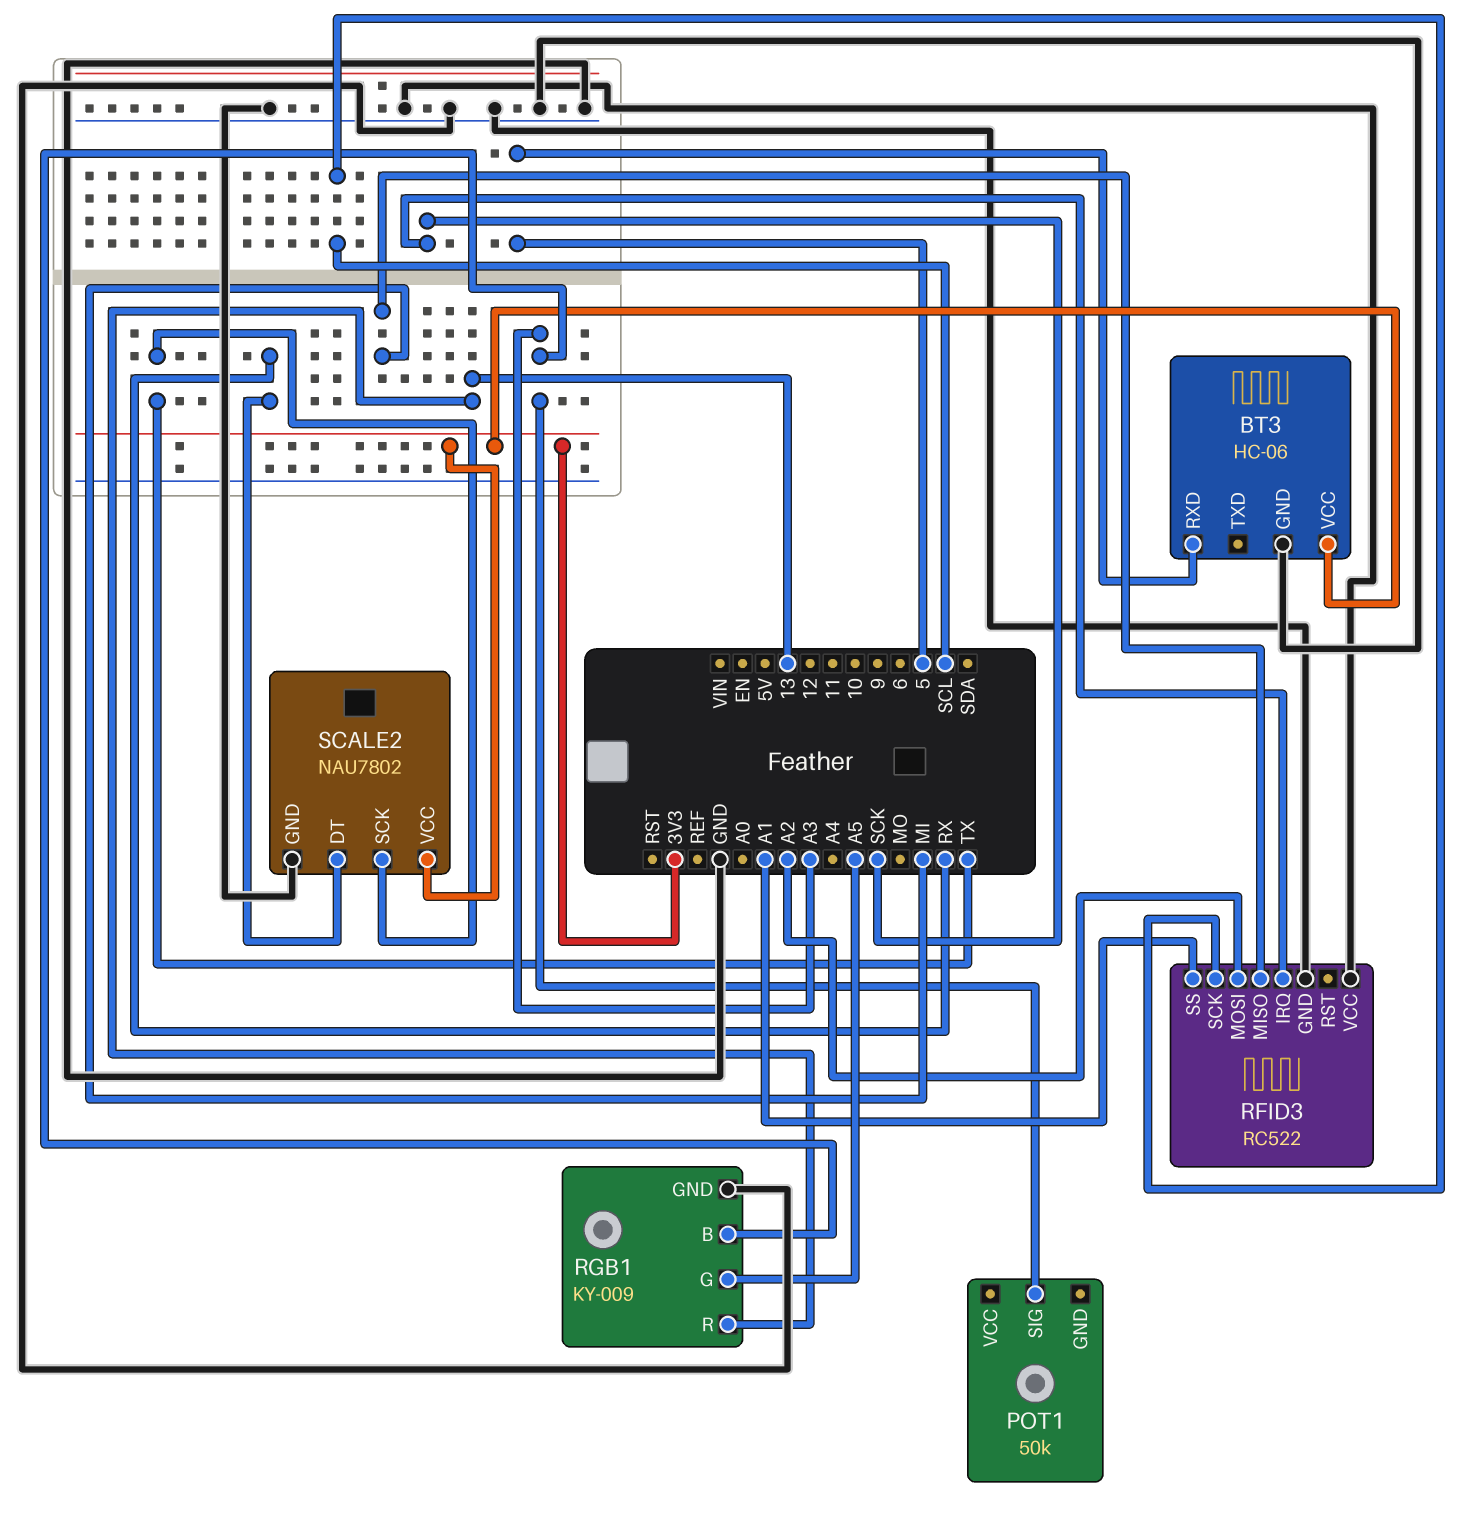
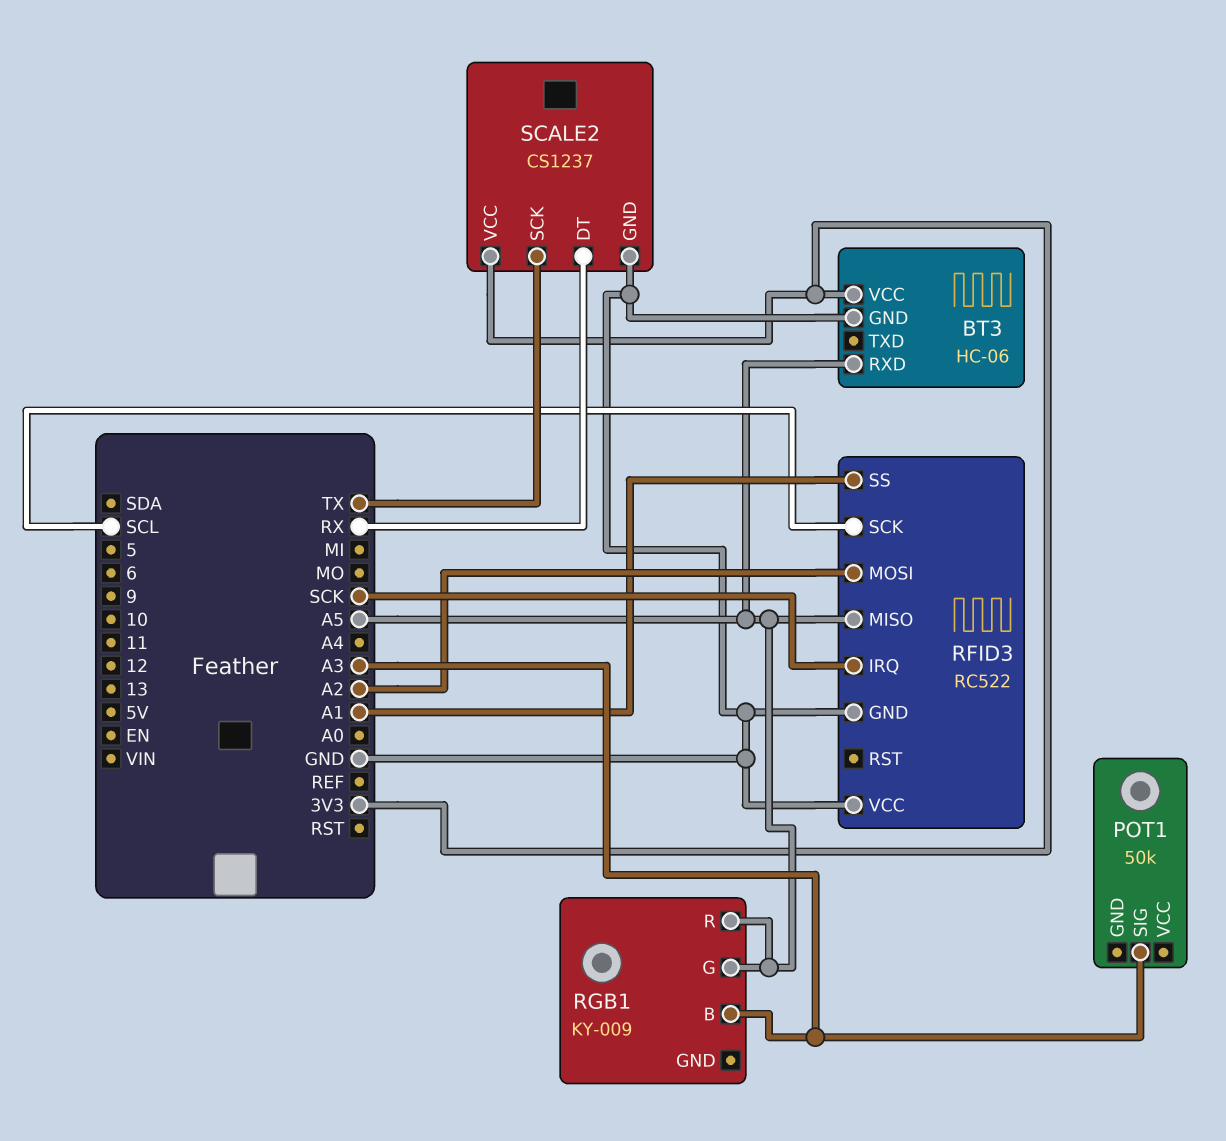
BT3 pin RXD: 5 -> A5
RFID3 pin MISO: MI -> A5
RGB1 pin GND: GND -> none
RGB1 pin R: 13 -> A5
SCALE2: NAU7802 -> CS1237

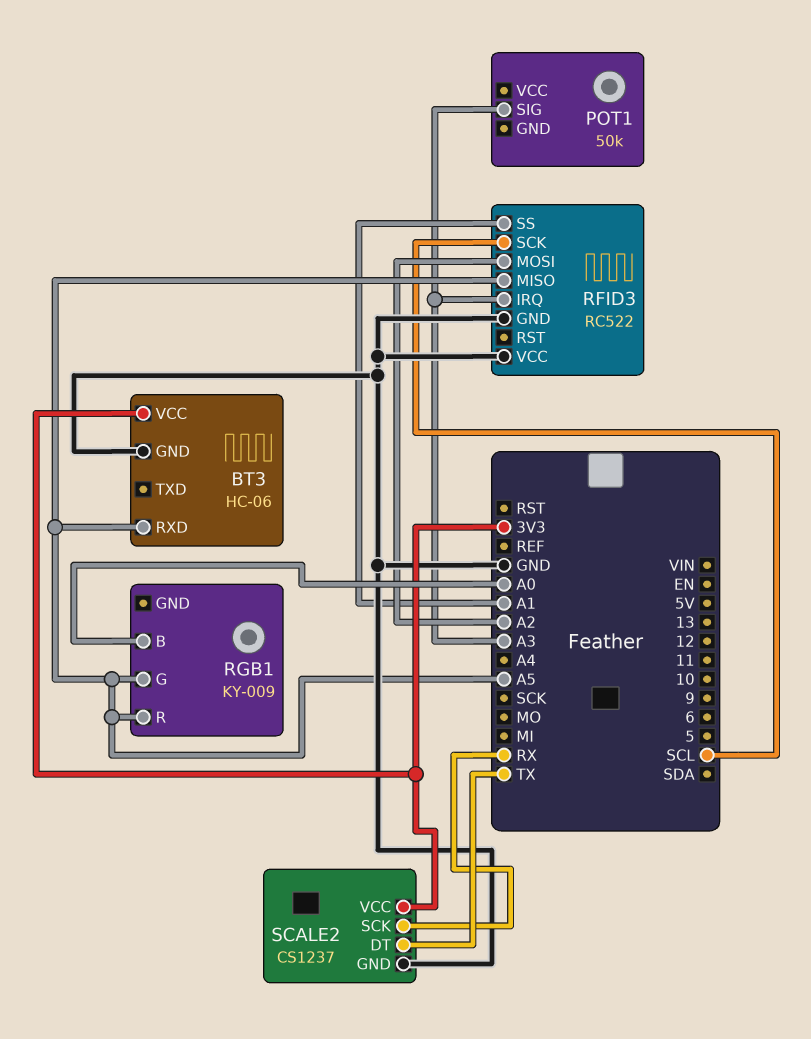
RFID3 pin IRQ: SCK -> A3
RGB1 pin B: A3 -> A0
SCALE2 pin DT: RX -> TX
SCALE2 pin SCK: TX -> RX

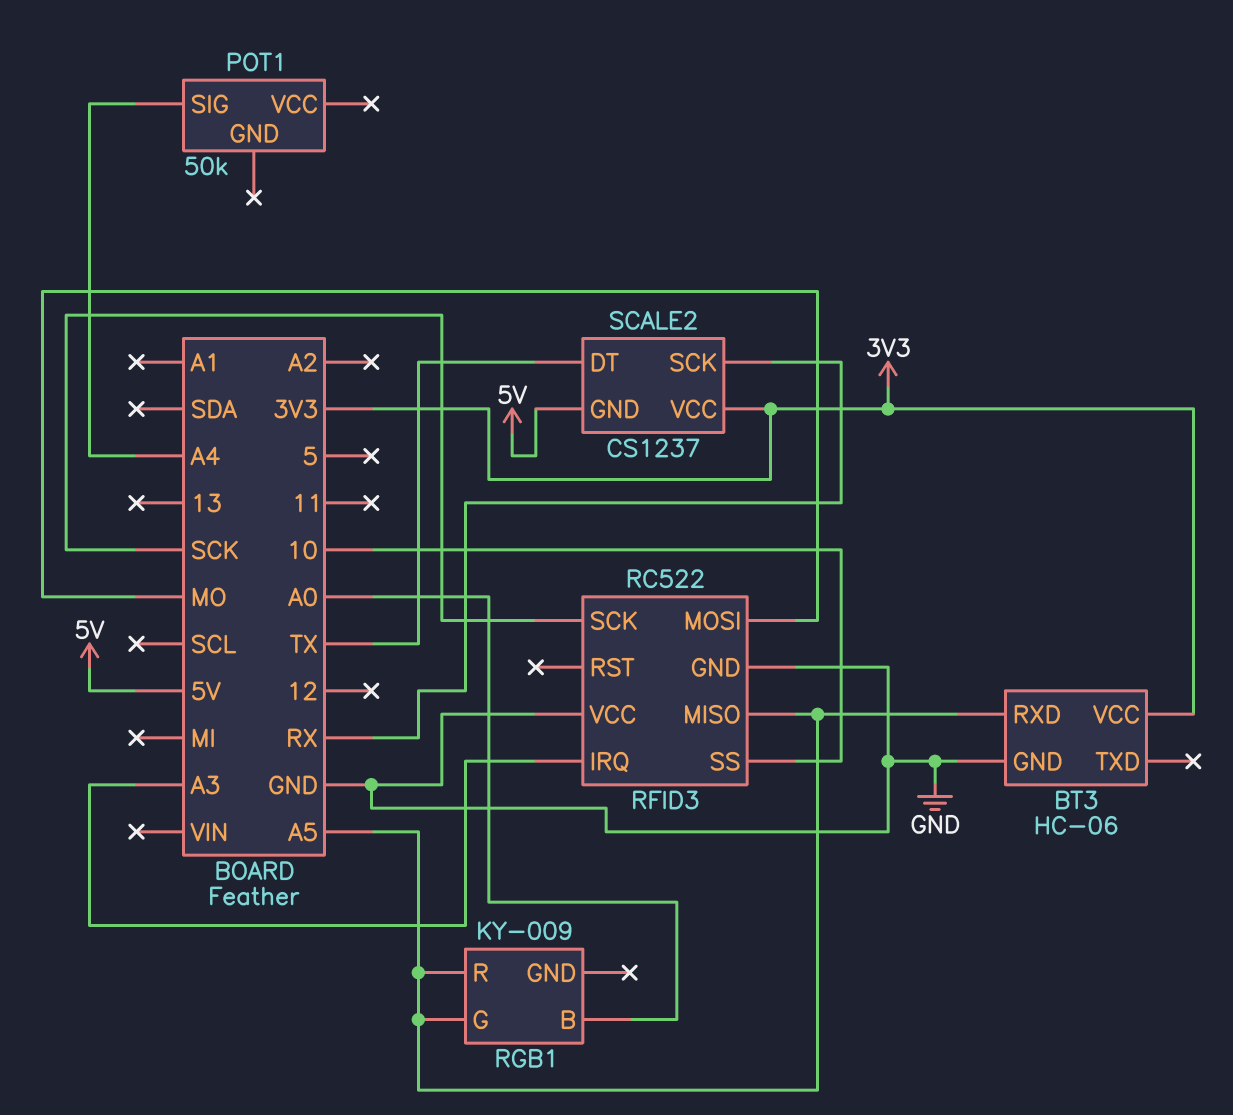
POT1 pin SIG: A3 -> A4
RFID3 pin MOSI: A2 -> MO
RFID3 pin SCK: SCL -> SCK
RFID3 pin SS: A1 -> 10
SCALE2 pin GND: GND -> 5V

